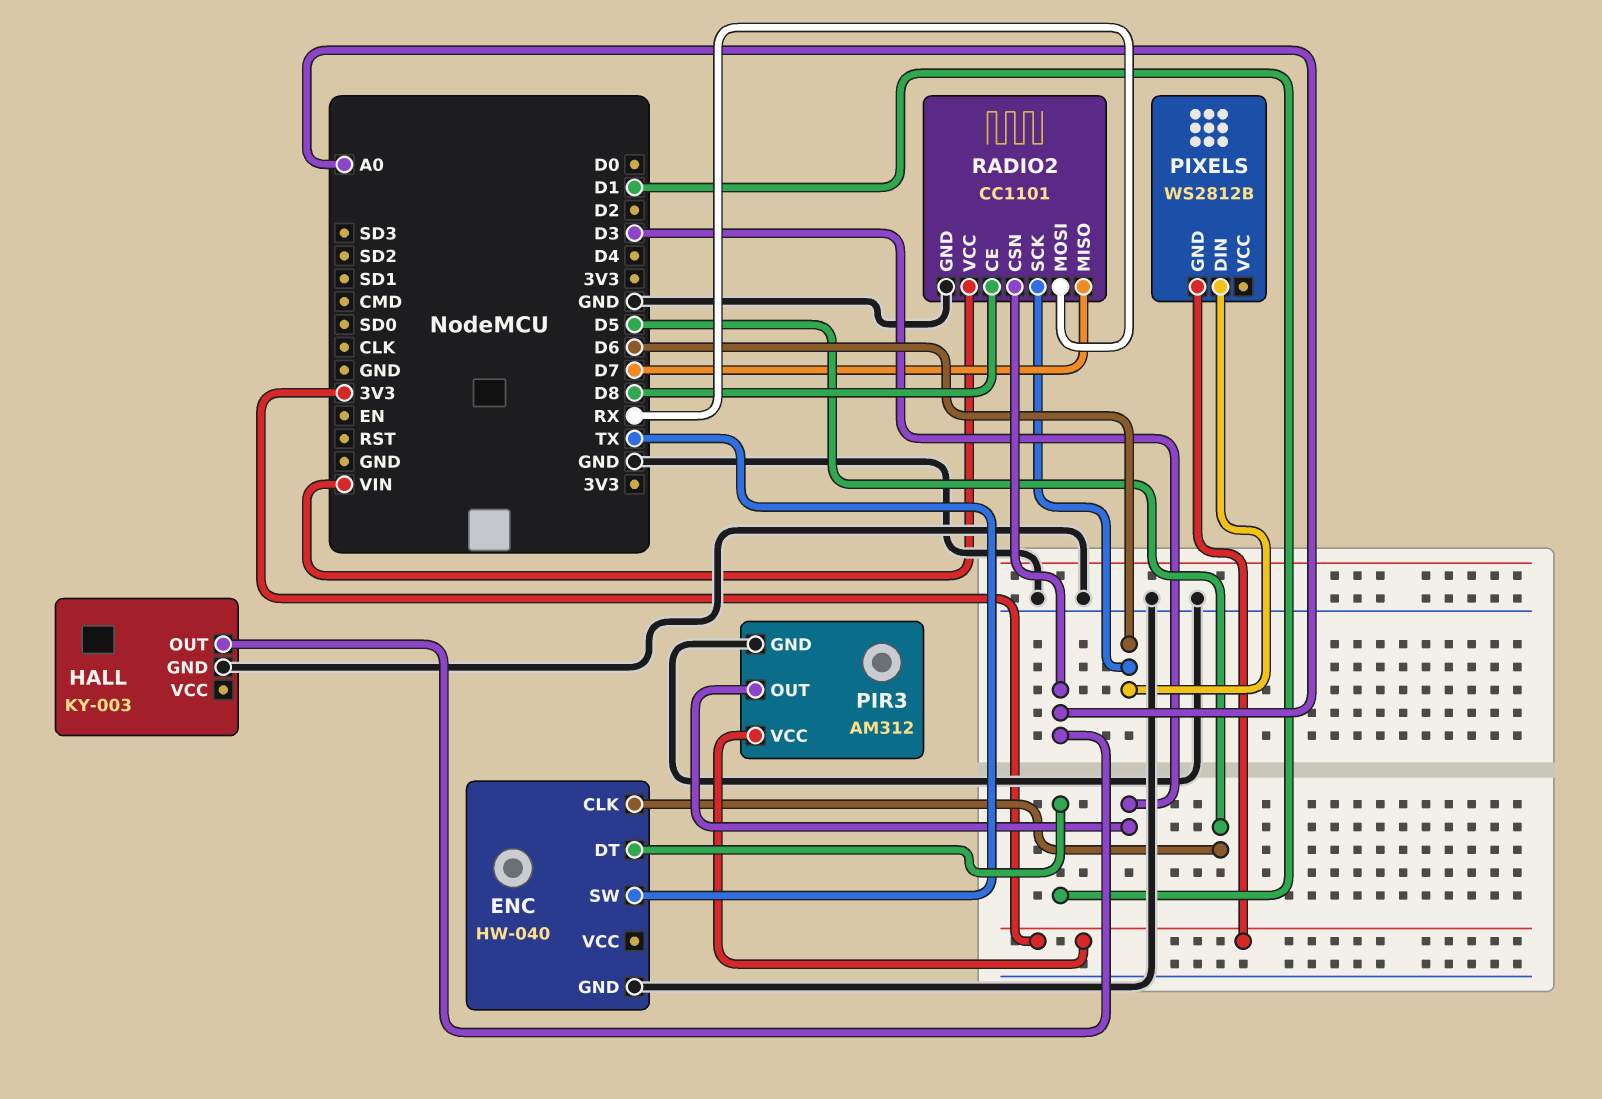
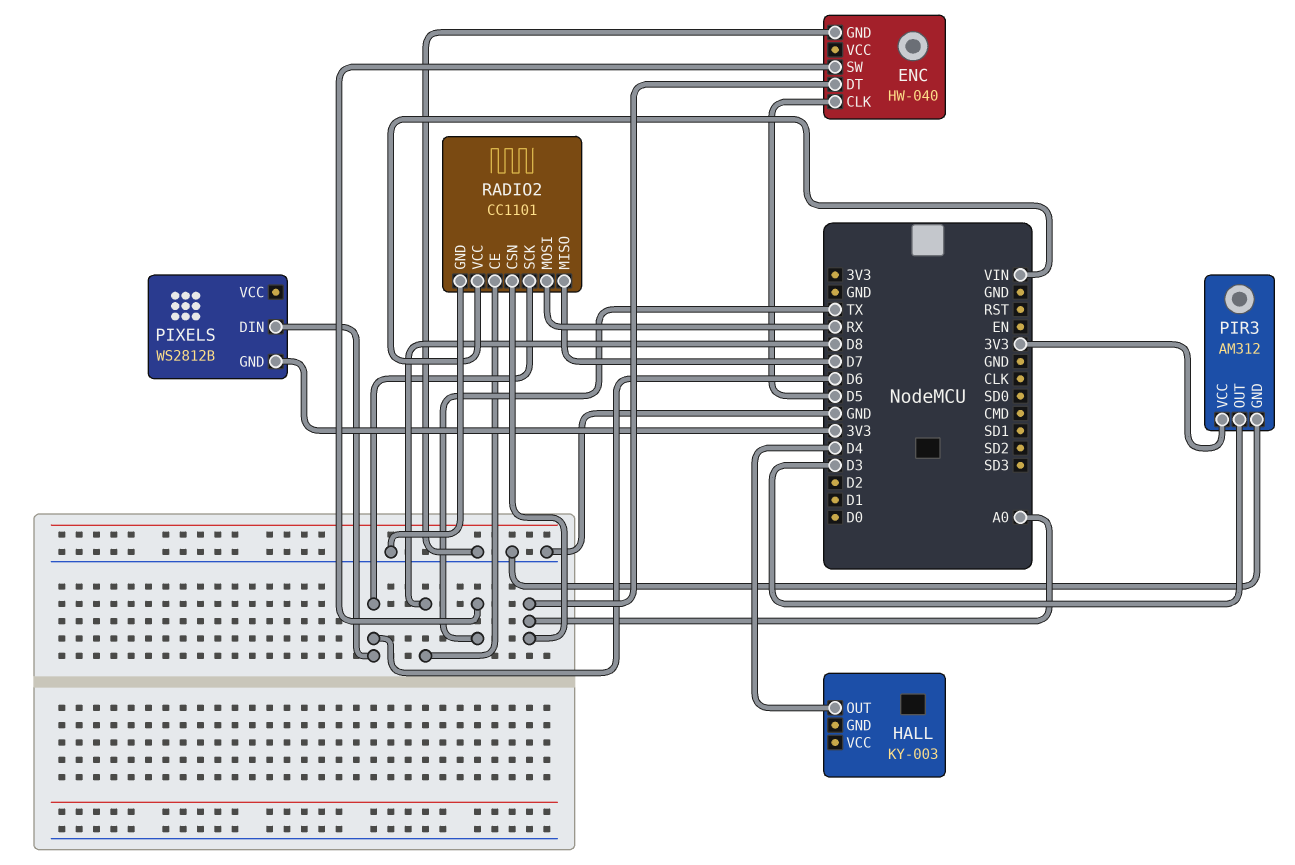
ENC pin DT: D1 -> A0
HALL pin GND: GND -> none
HALL pin OUT: A0 -> D4

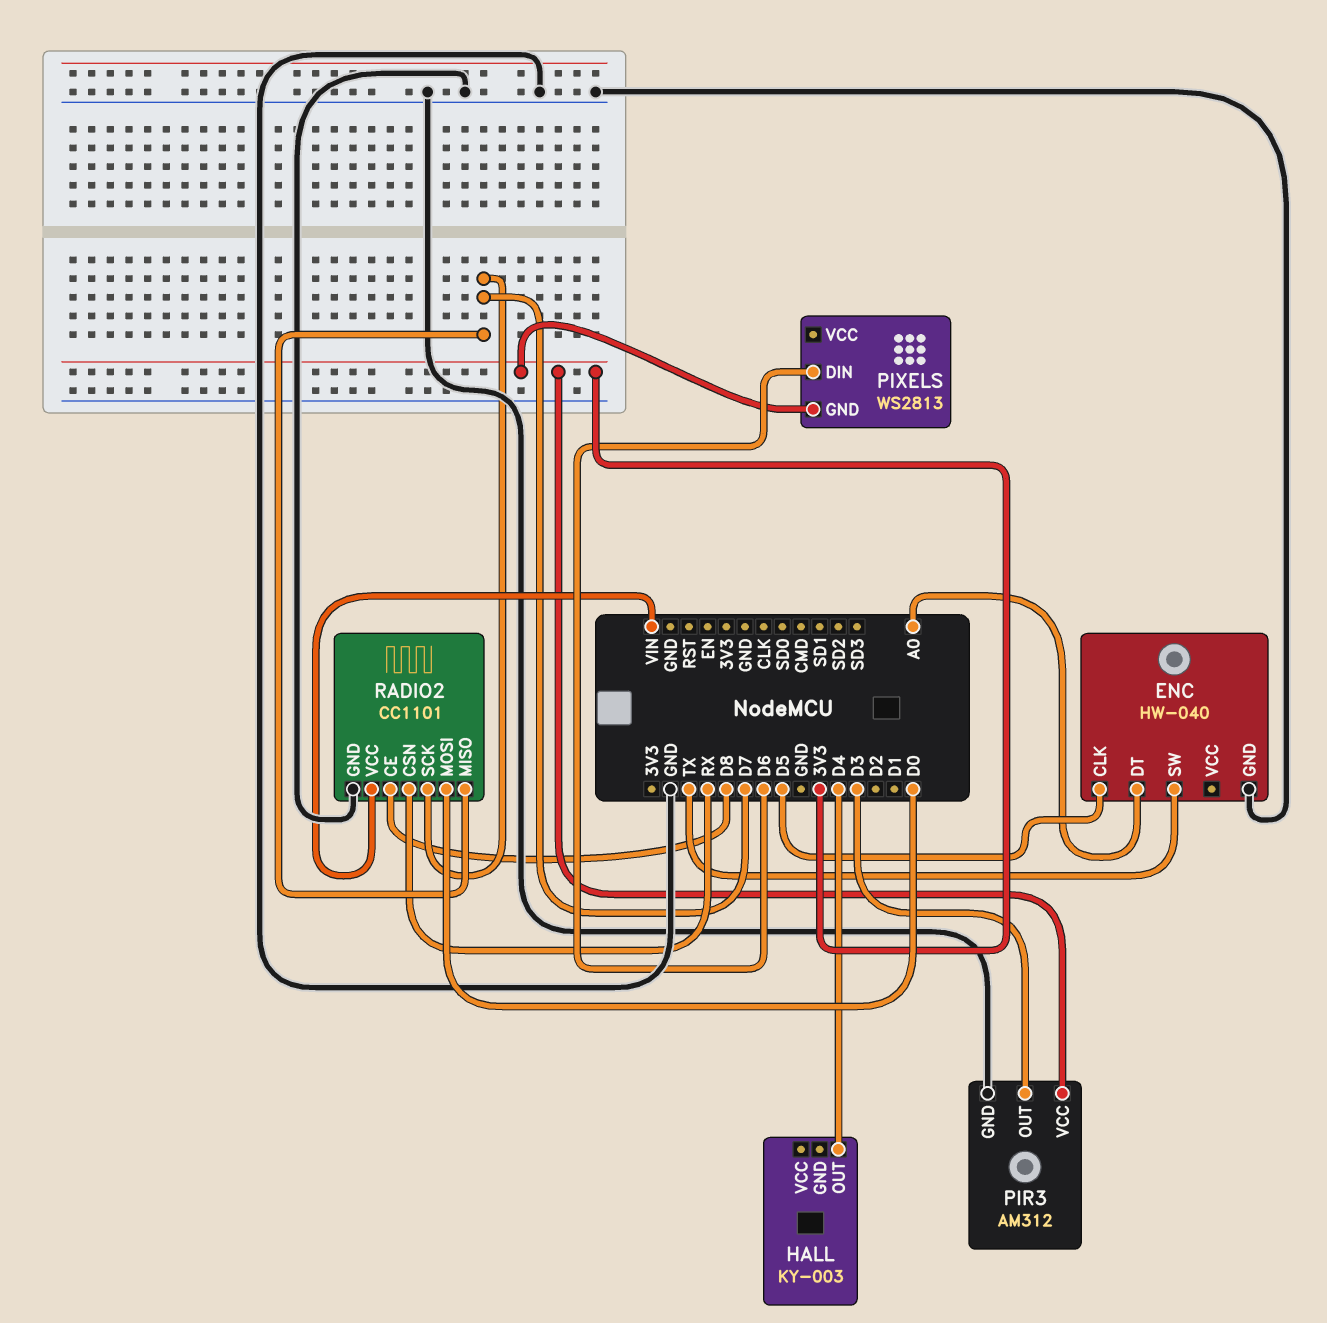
PIXELS: WS2812B -> WS2813
RADIO2 pin CSN: A0 -> RX
RADIO2 pin MOSI: RX -> D0
RADIO2 pin SCK: D6 -> D7

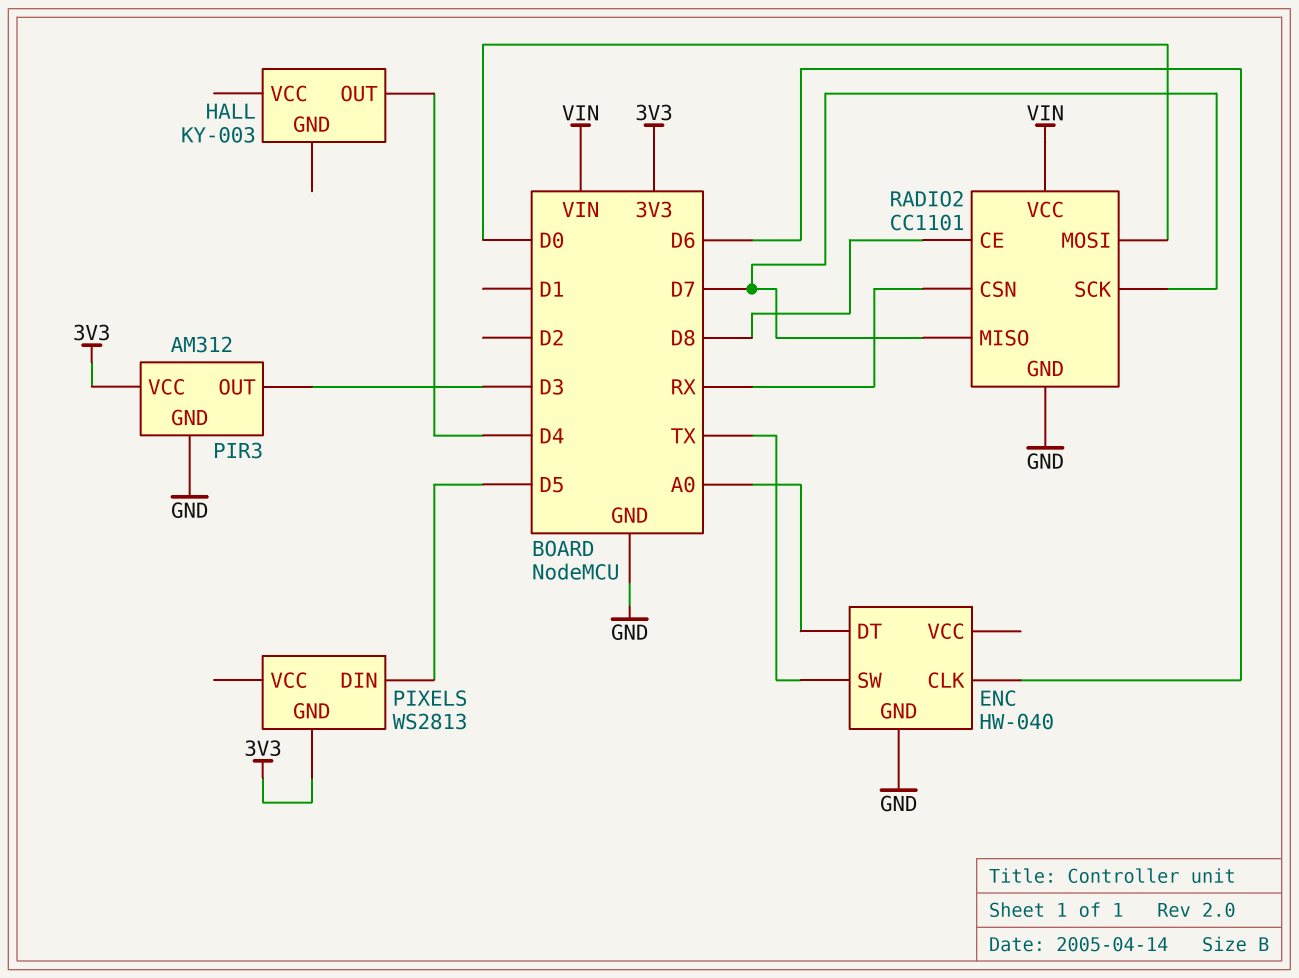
ENC pin CLK: D5 -> D6
PIXELS pin DIN: D6 -> D5

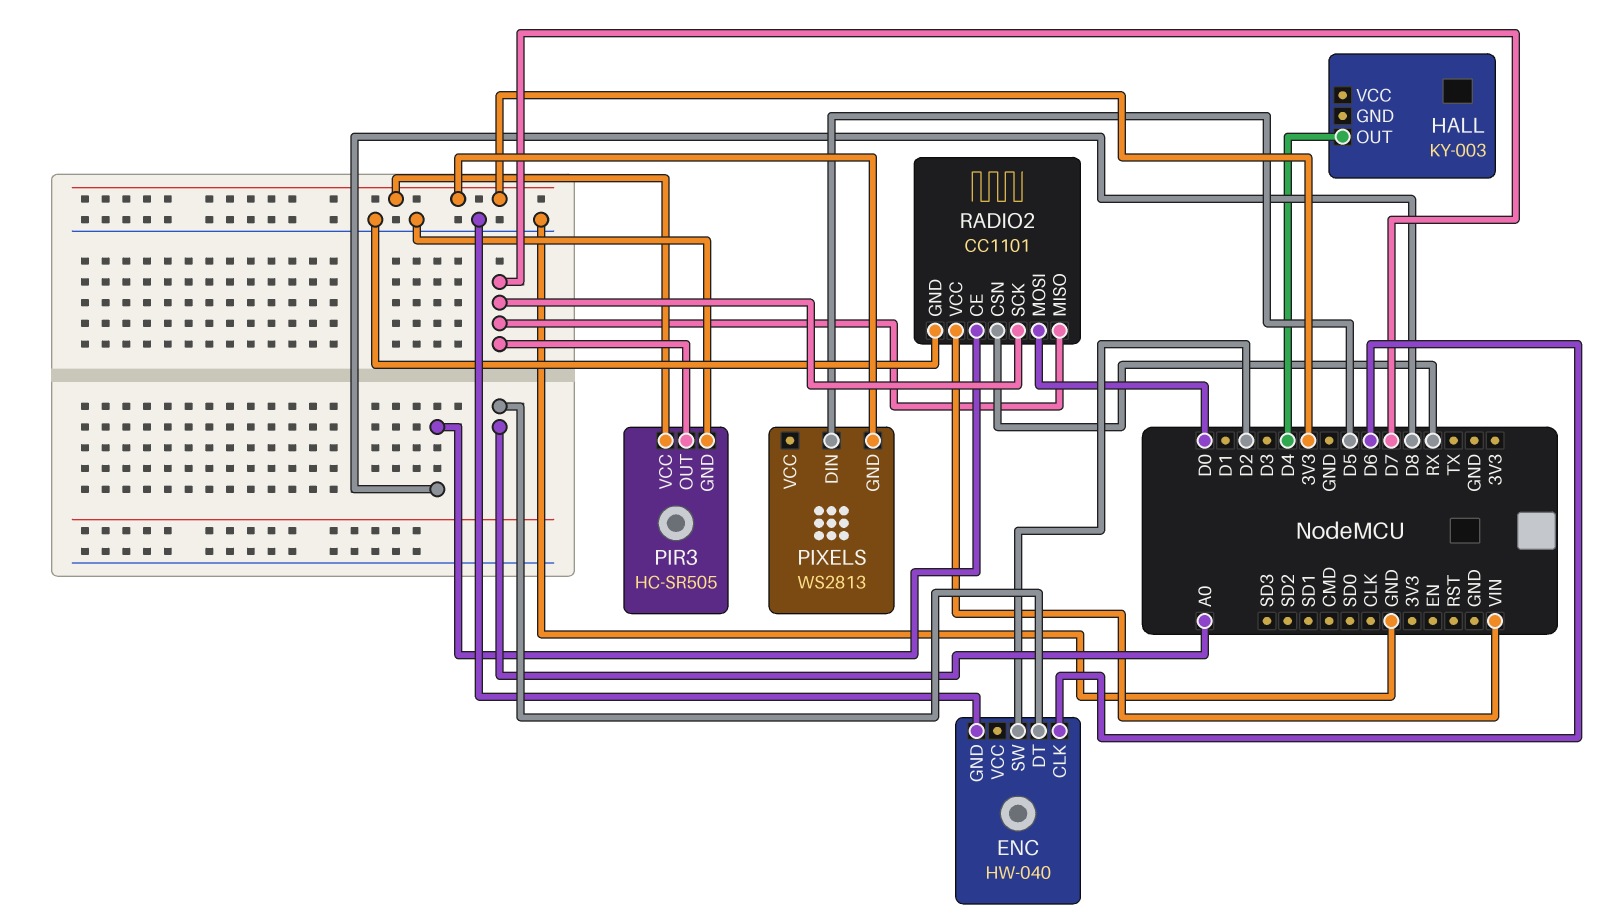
ENC pin SW: TX -> D2
PIR3: AM312 -> HC-SR505
PIR3 pin OUT: D3 -> D7

